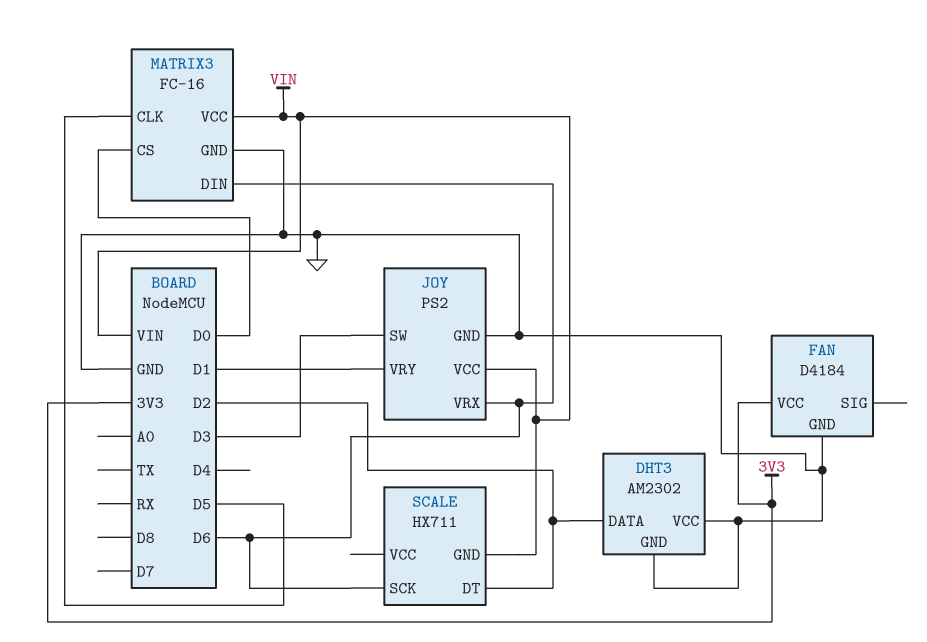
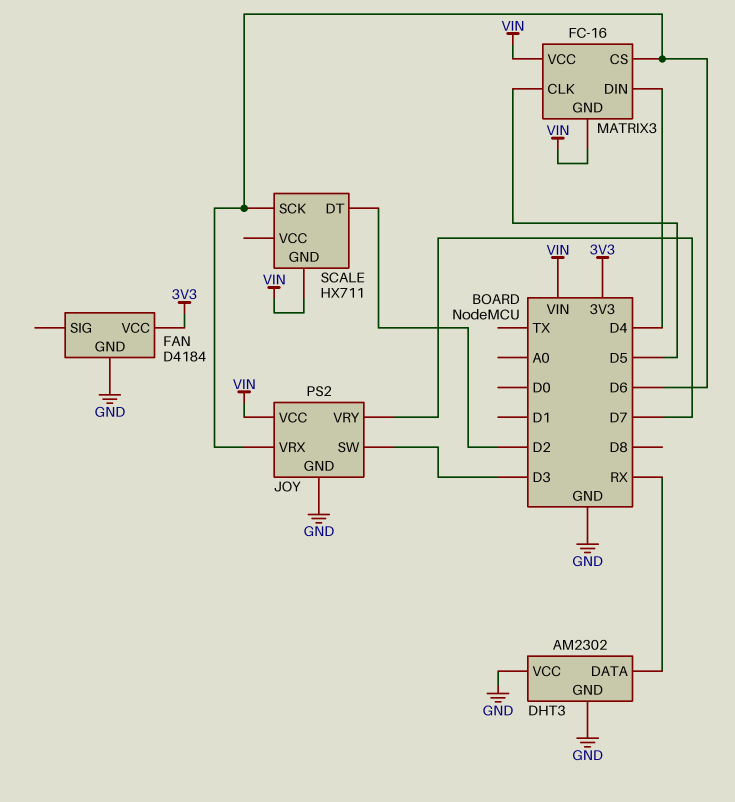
DHT3 pin DATA: D2 -> RX
JOY pin VRY: D1 -> D7
MATRIX3 pin CS: D0 -> D6
MATRIX3 pin DIN: D6 -> D4
MATRIX3 pin GND: GND -> VIN

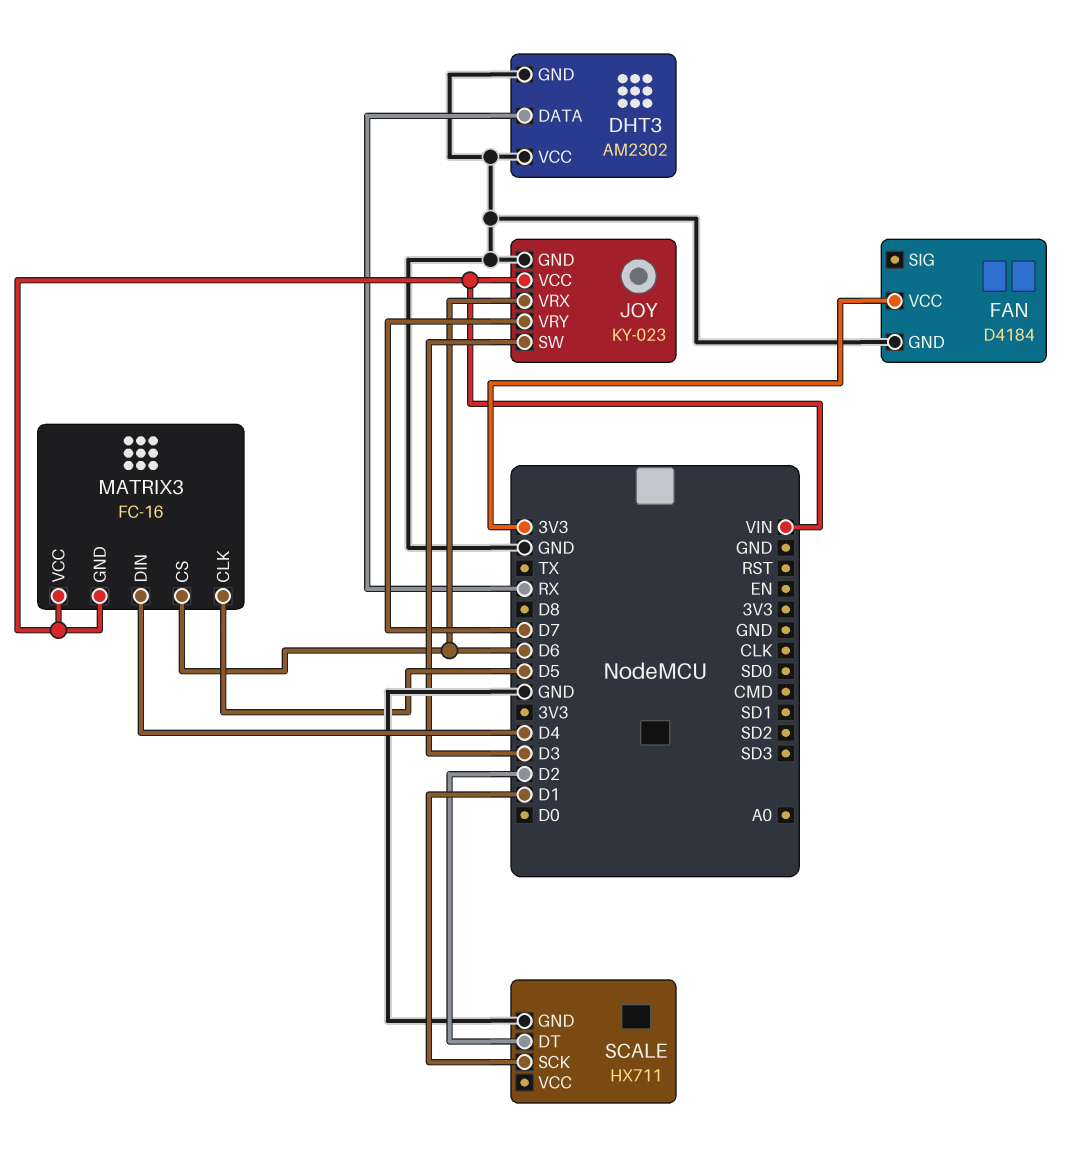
JOY: PS2 -> KY-023
SCALE pin GND: VIN -> GND
SCALE pin SCK: D6 -> D1

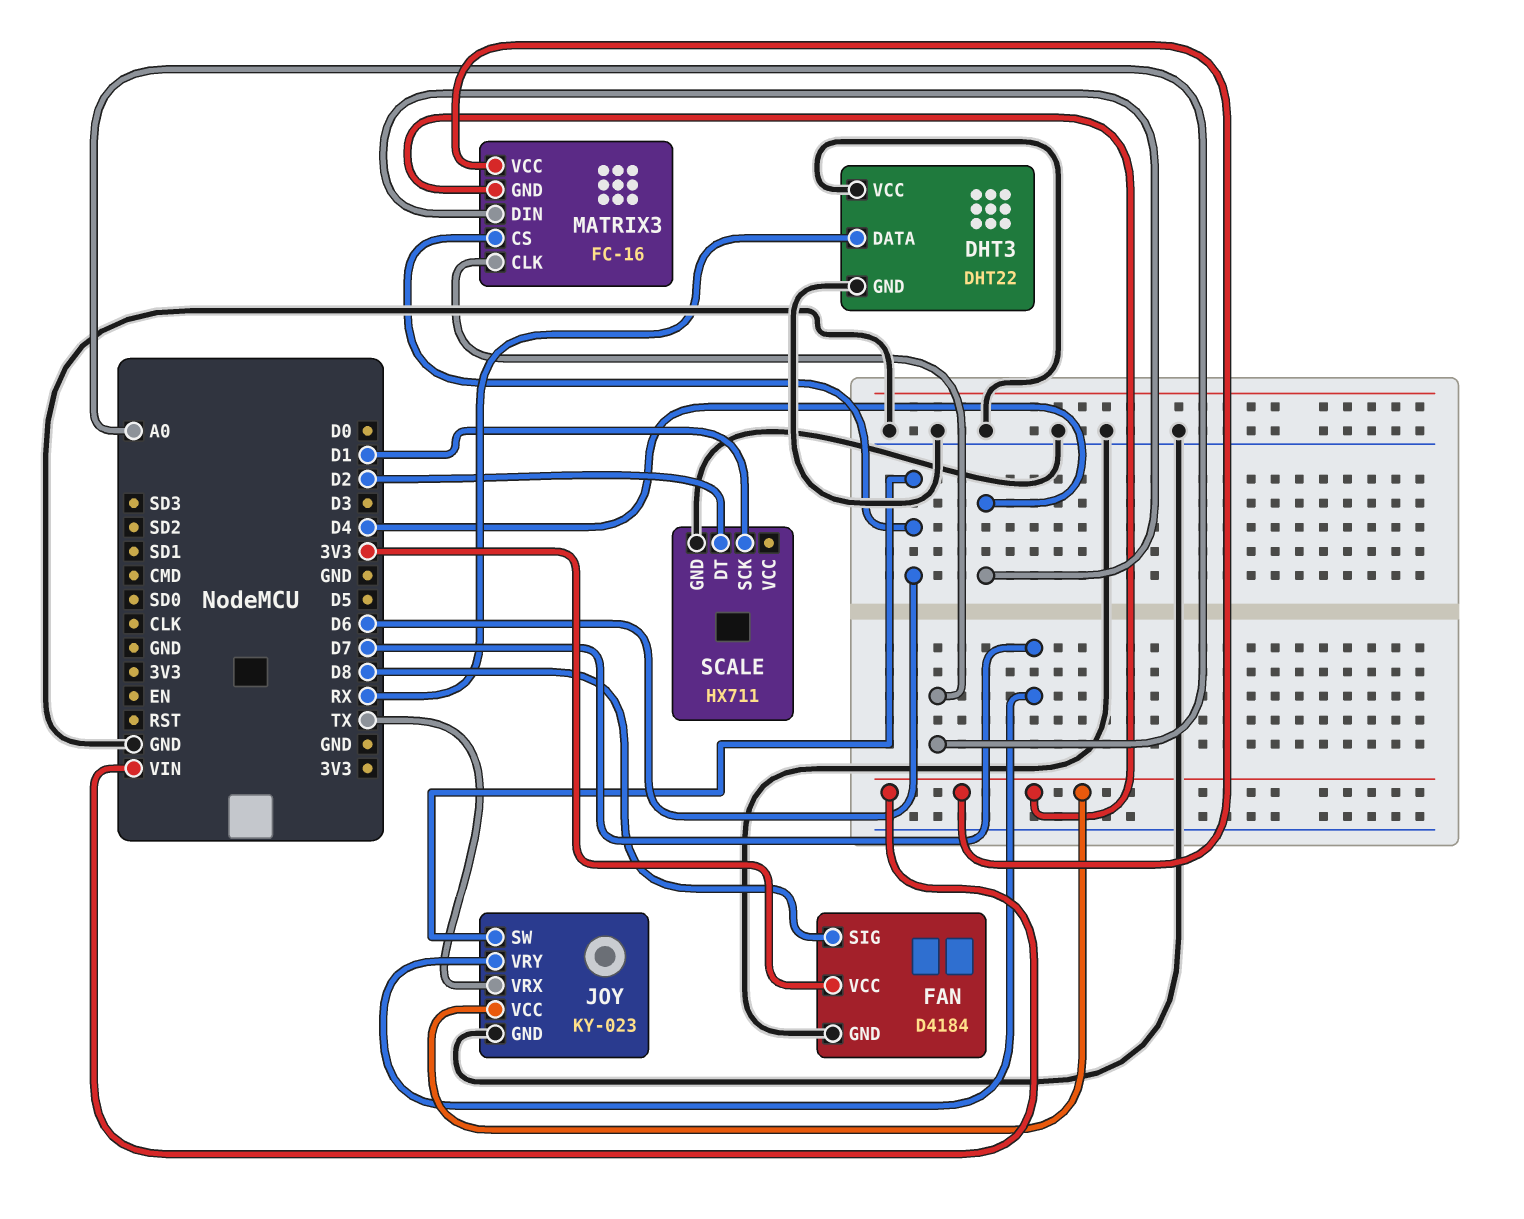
DHT3: AM2302 -> DHT22
FAN pin SIG: none -> D8
JOY pin SW: D3 -> D6
JOY pin VRX: D6 -> TX
MATRIX3 pin CLK: D5 -> A0

